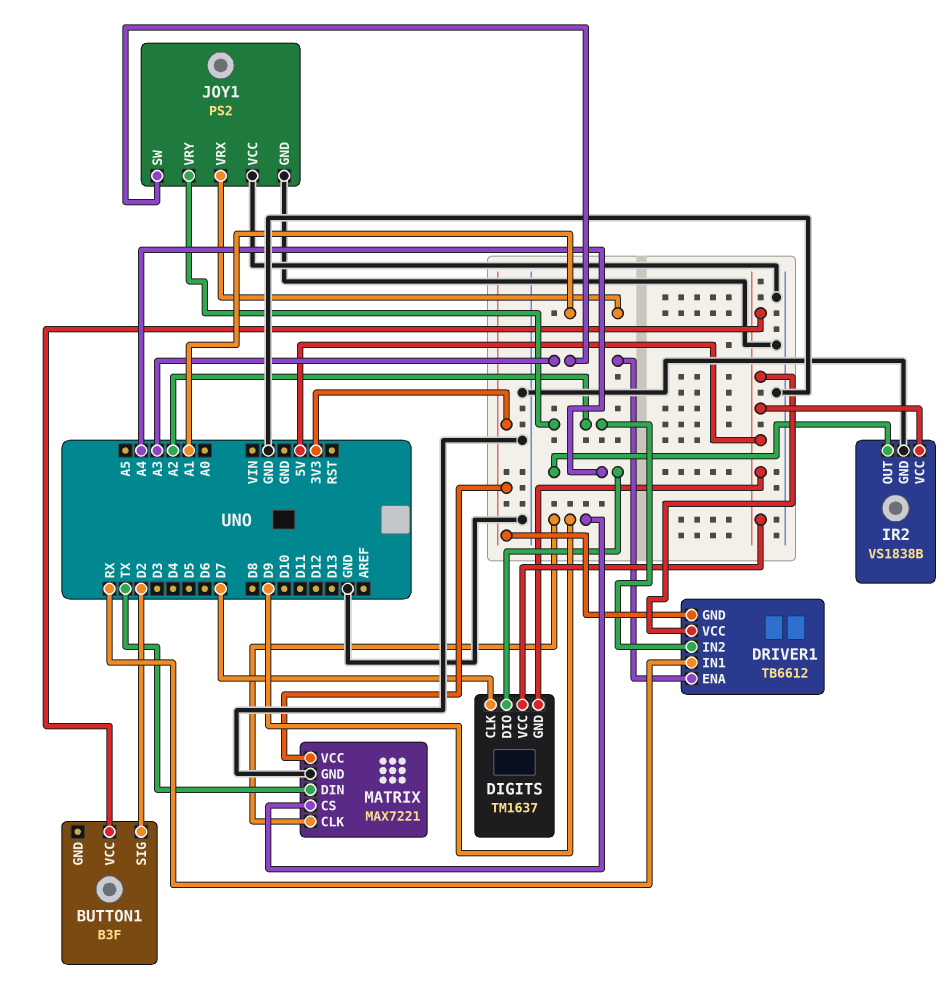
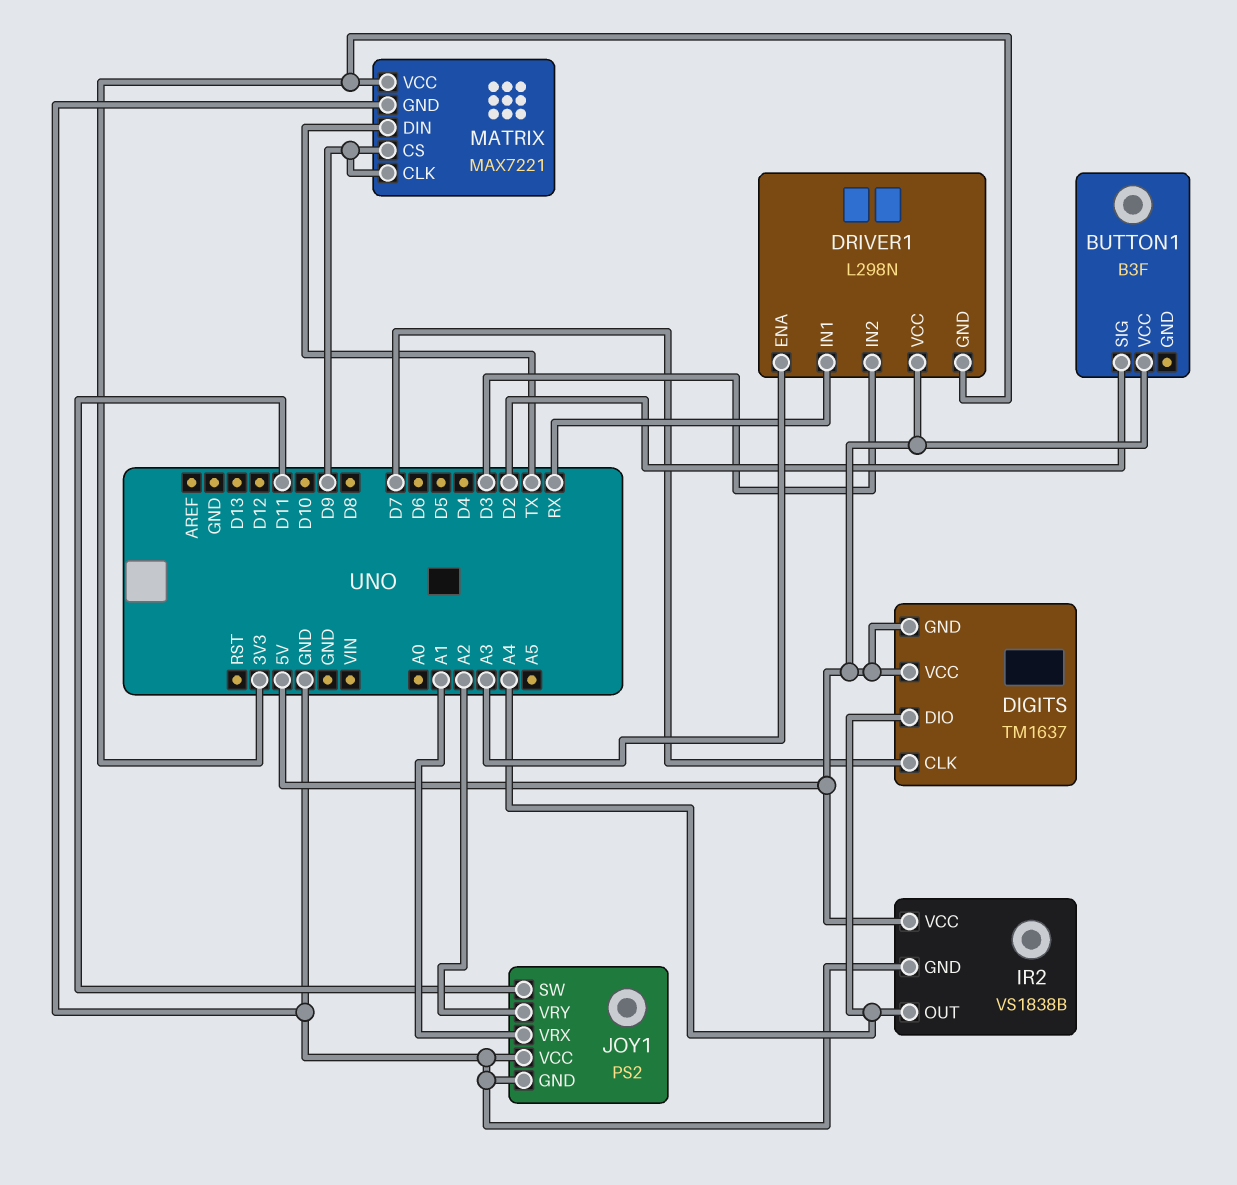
DRIVER1: TB6612 -> L298N
DRIVER1 pin IN2: A2 -> D3
JOY1 pin SW: A3 -> D11

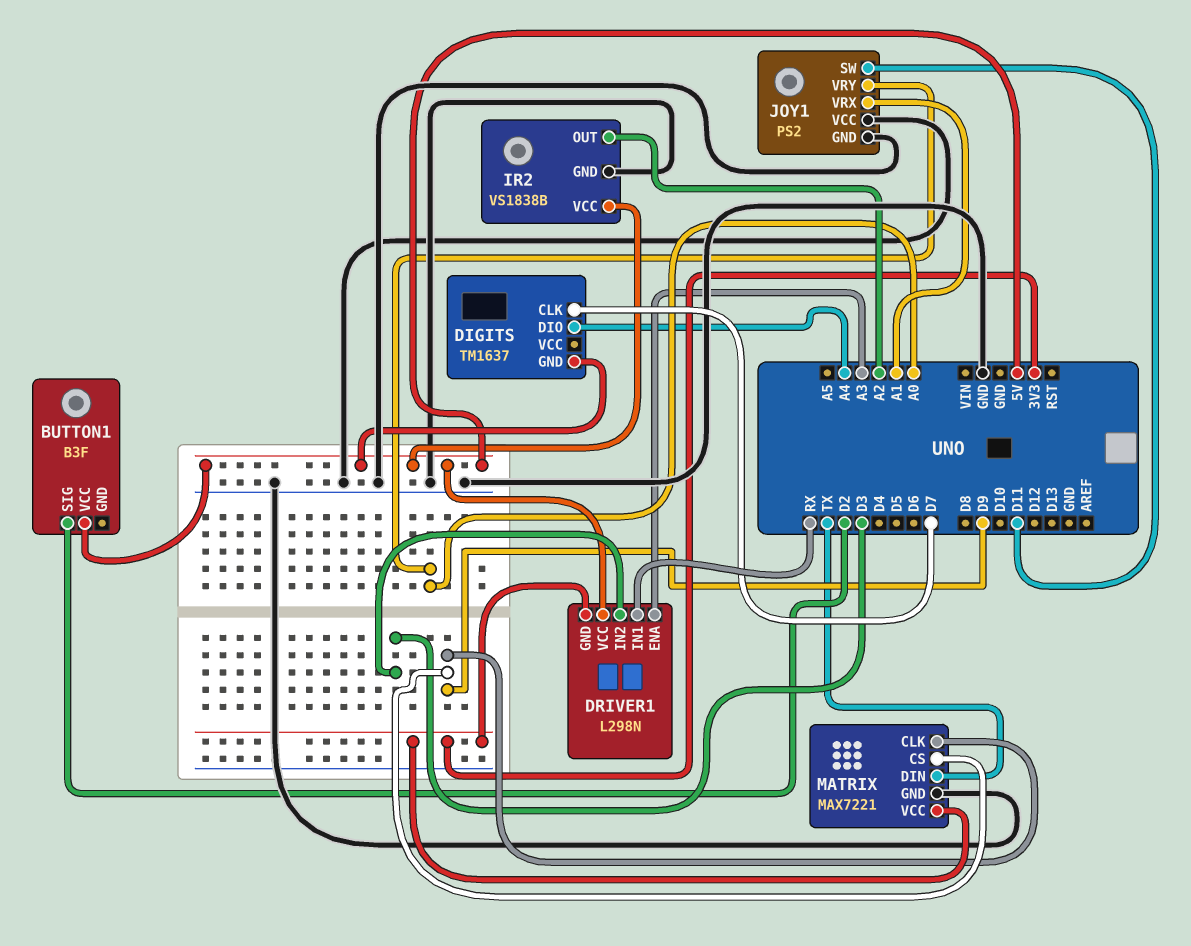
DIGITS pin VCC: 5V -> none
IR2 pin OUT: A4 -> A2
JOY1 pin VRY: A2 -> A0

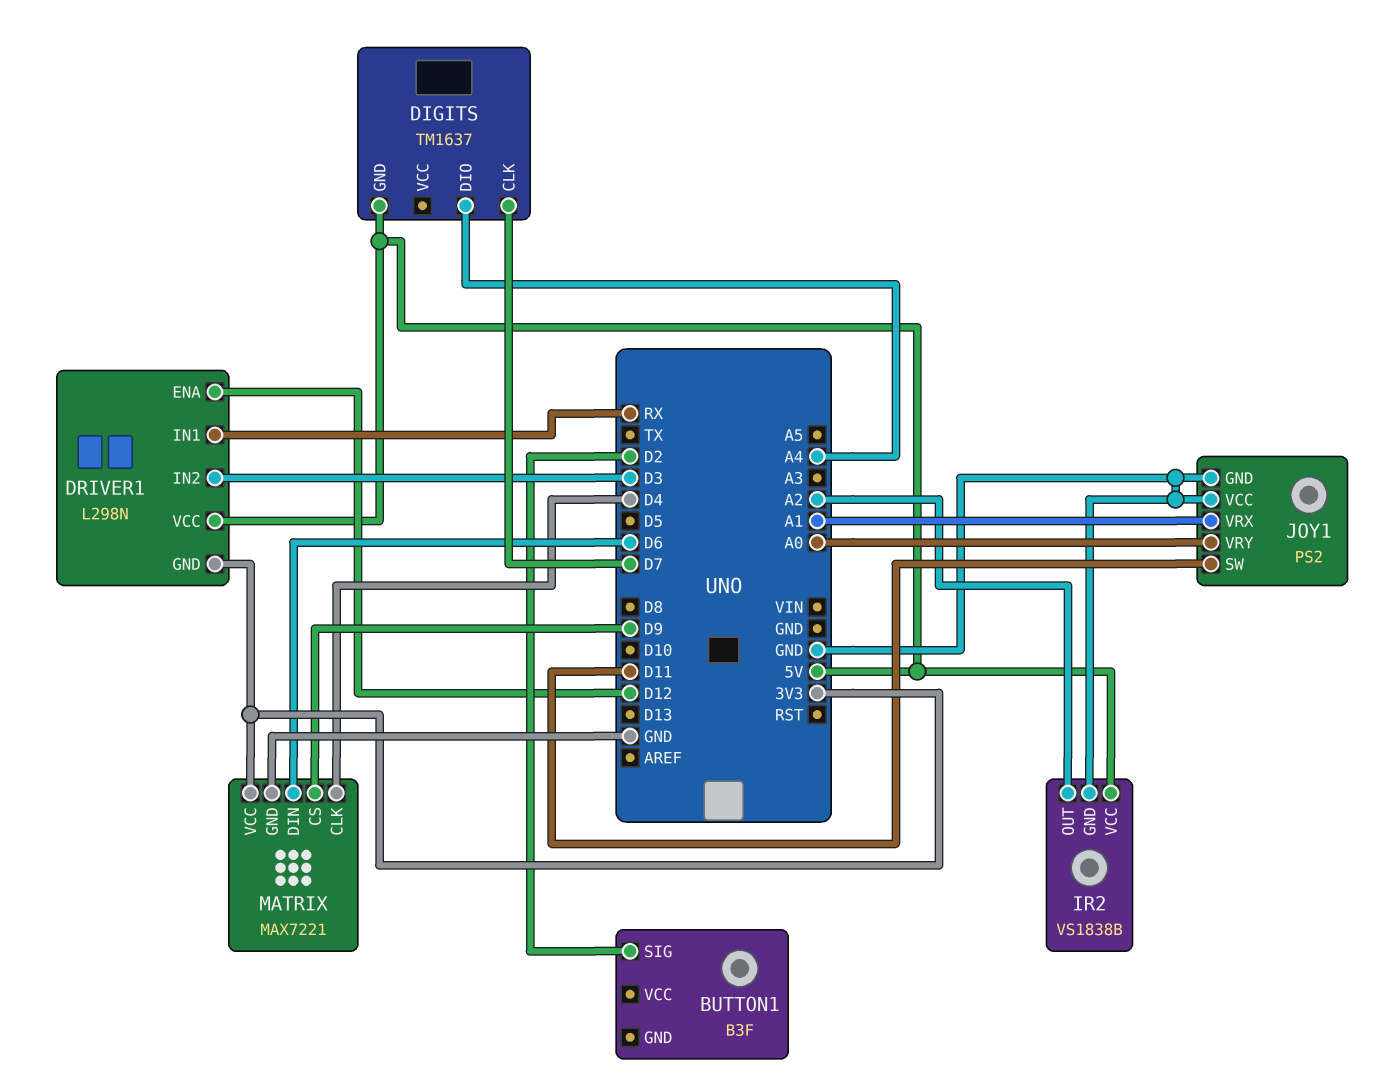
BUTTON1 pin VCC: 5V -> none
DRIVER1 pin ENA: A3 -> D12
MATRIX pin CLK: D9 -> D4
MATRIX pin DIN: TX -> D6

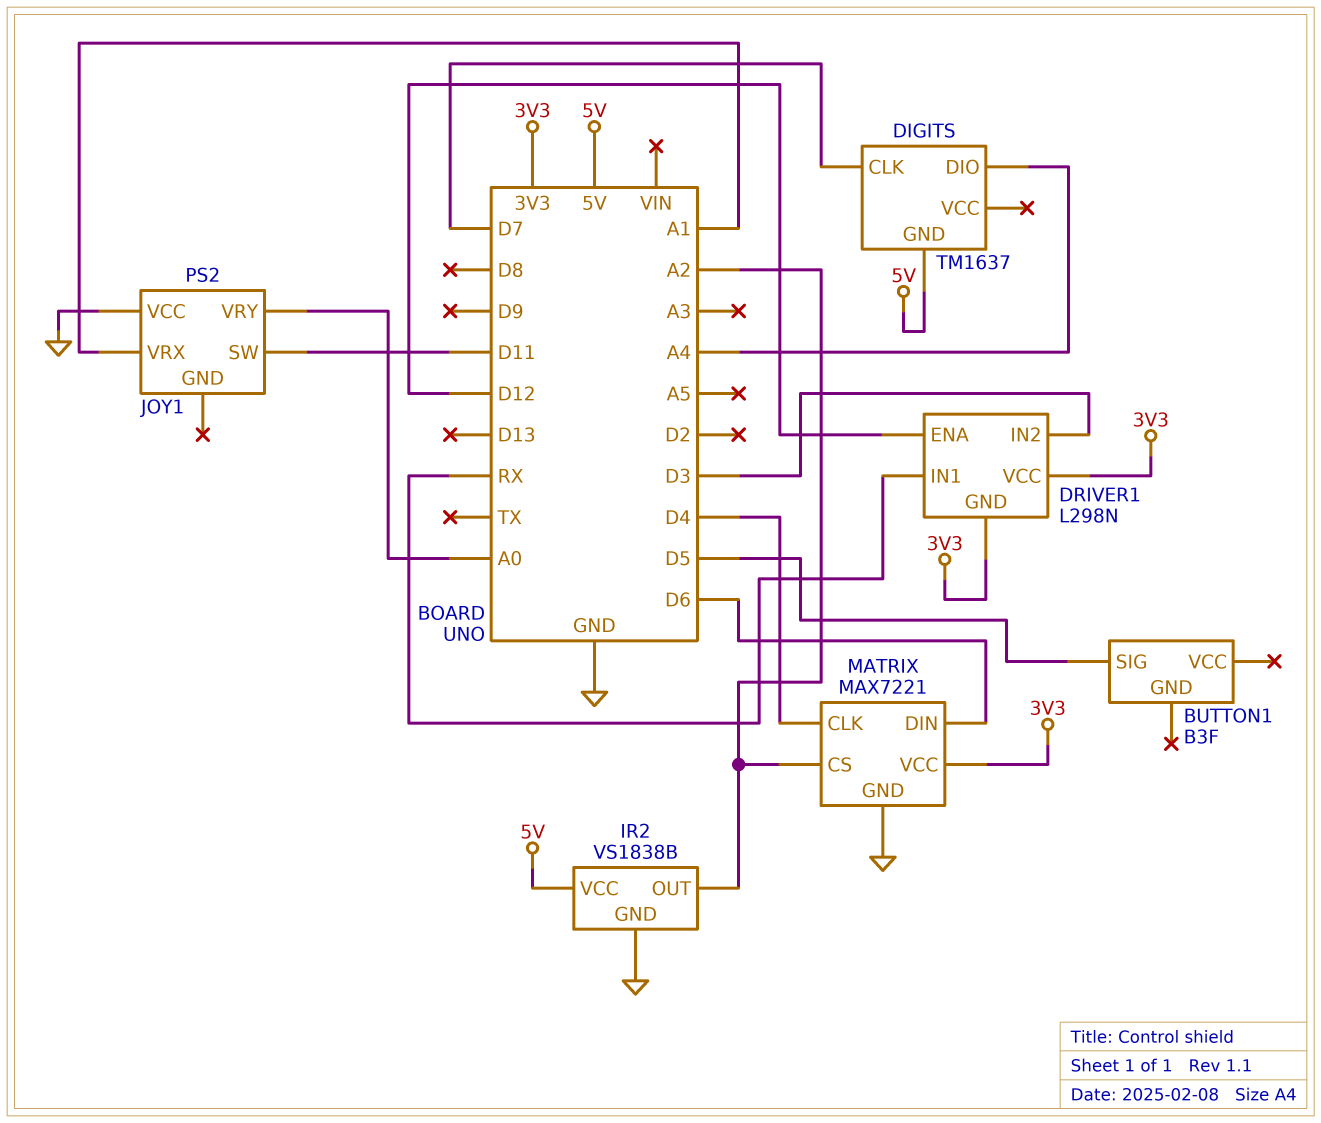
BUTTON1 pin SIG: D2 -> D5
DRIVER1 pin VCC: 5V -> 3V3
JOY1 pin GND: GND -> none
MATRIX pin CS: D9 -> A2

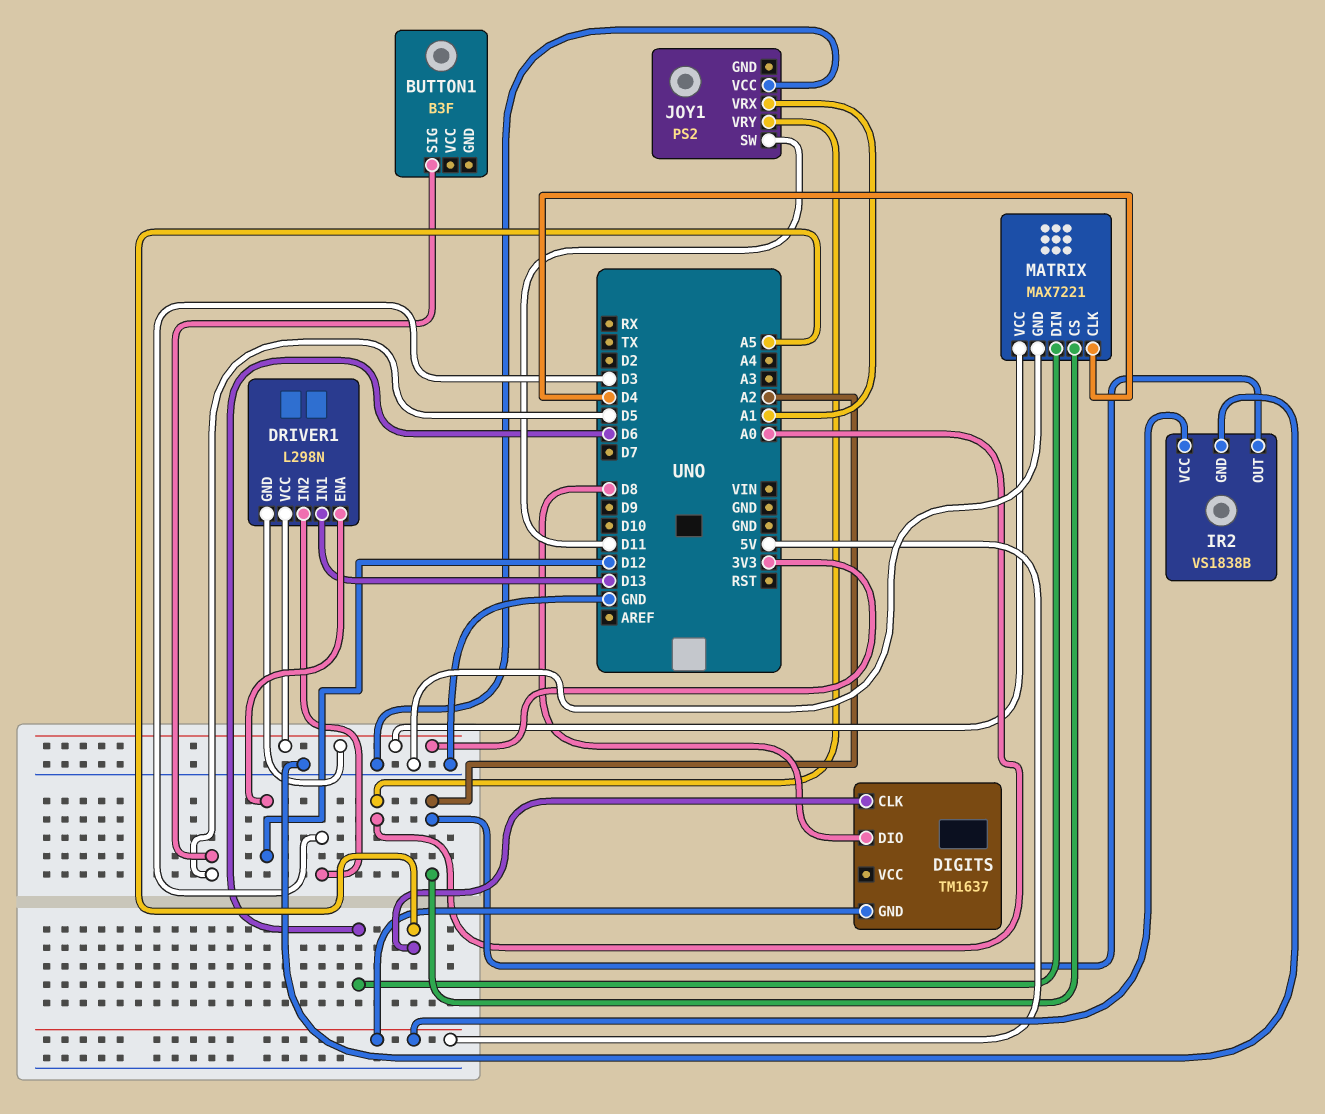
DIGITS pin CLK: D7 -> A5
DIGITS pin DIO: A4 -> D8
DRIVER1 pin IN1: RX -> D13

